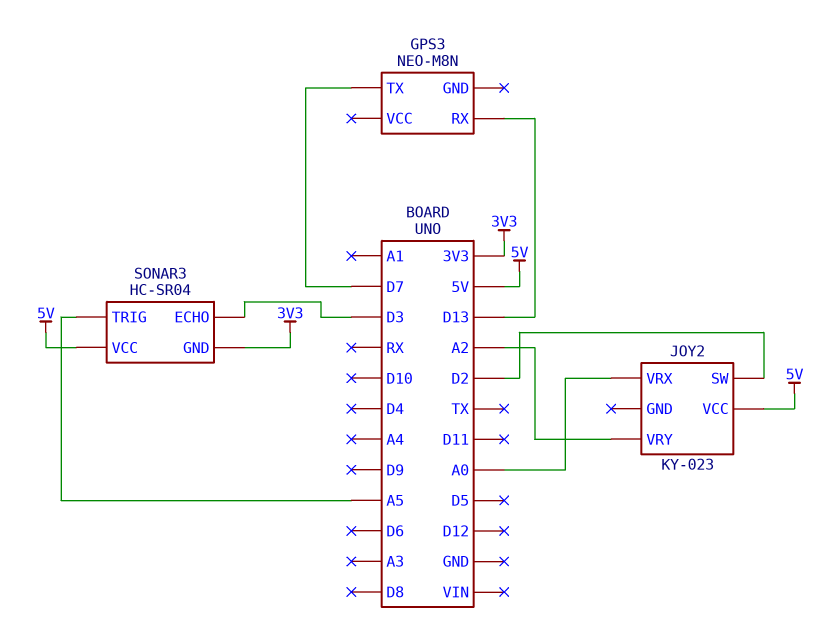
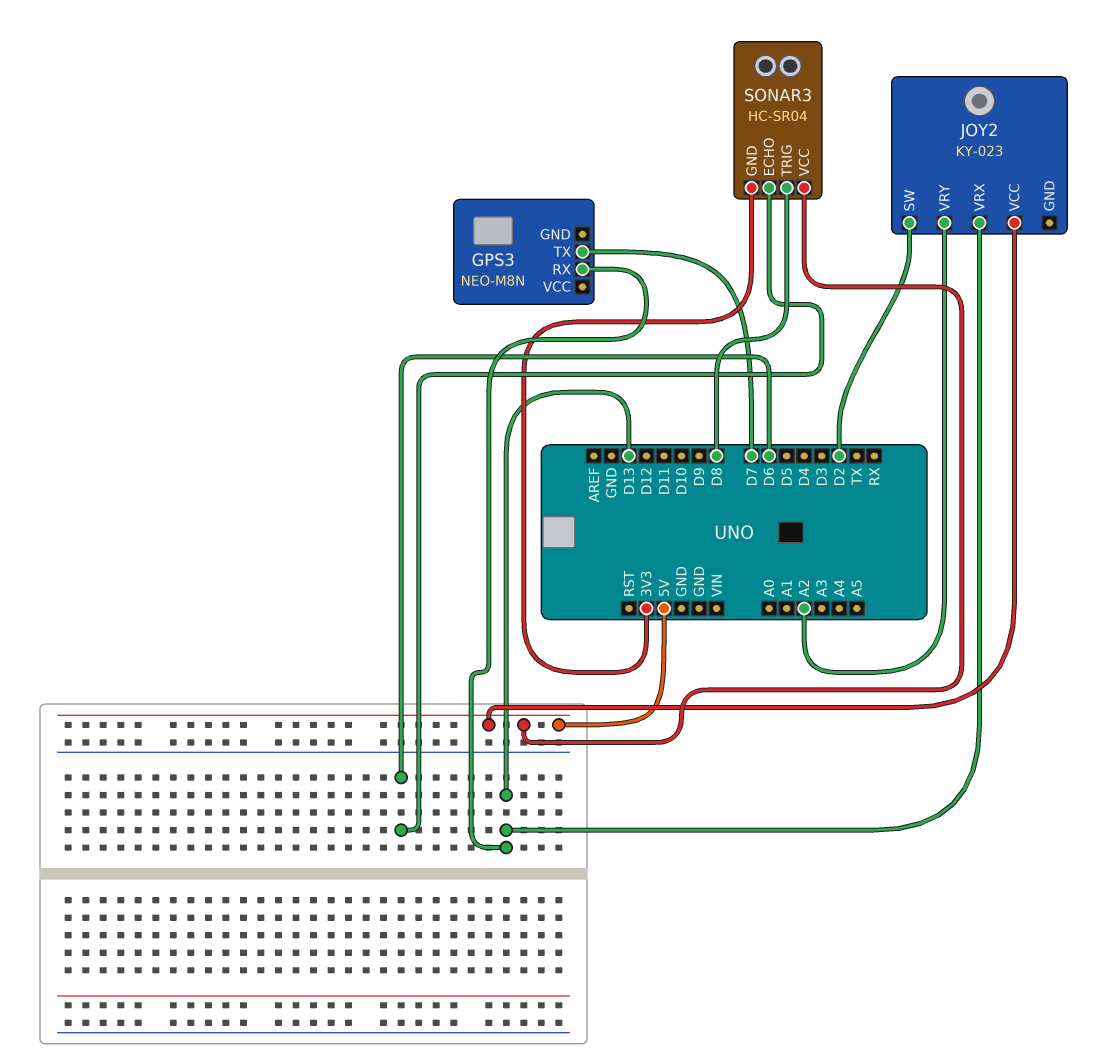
JOY2 pin VRX: A0 -> D13
SONAR3 pin ECHO: D3 -> D6
SONAR3 pin TRIG: A5 -> D8

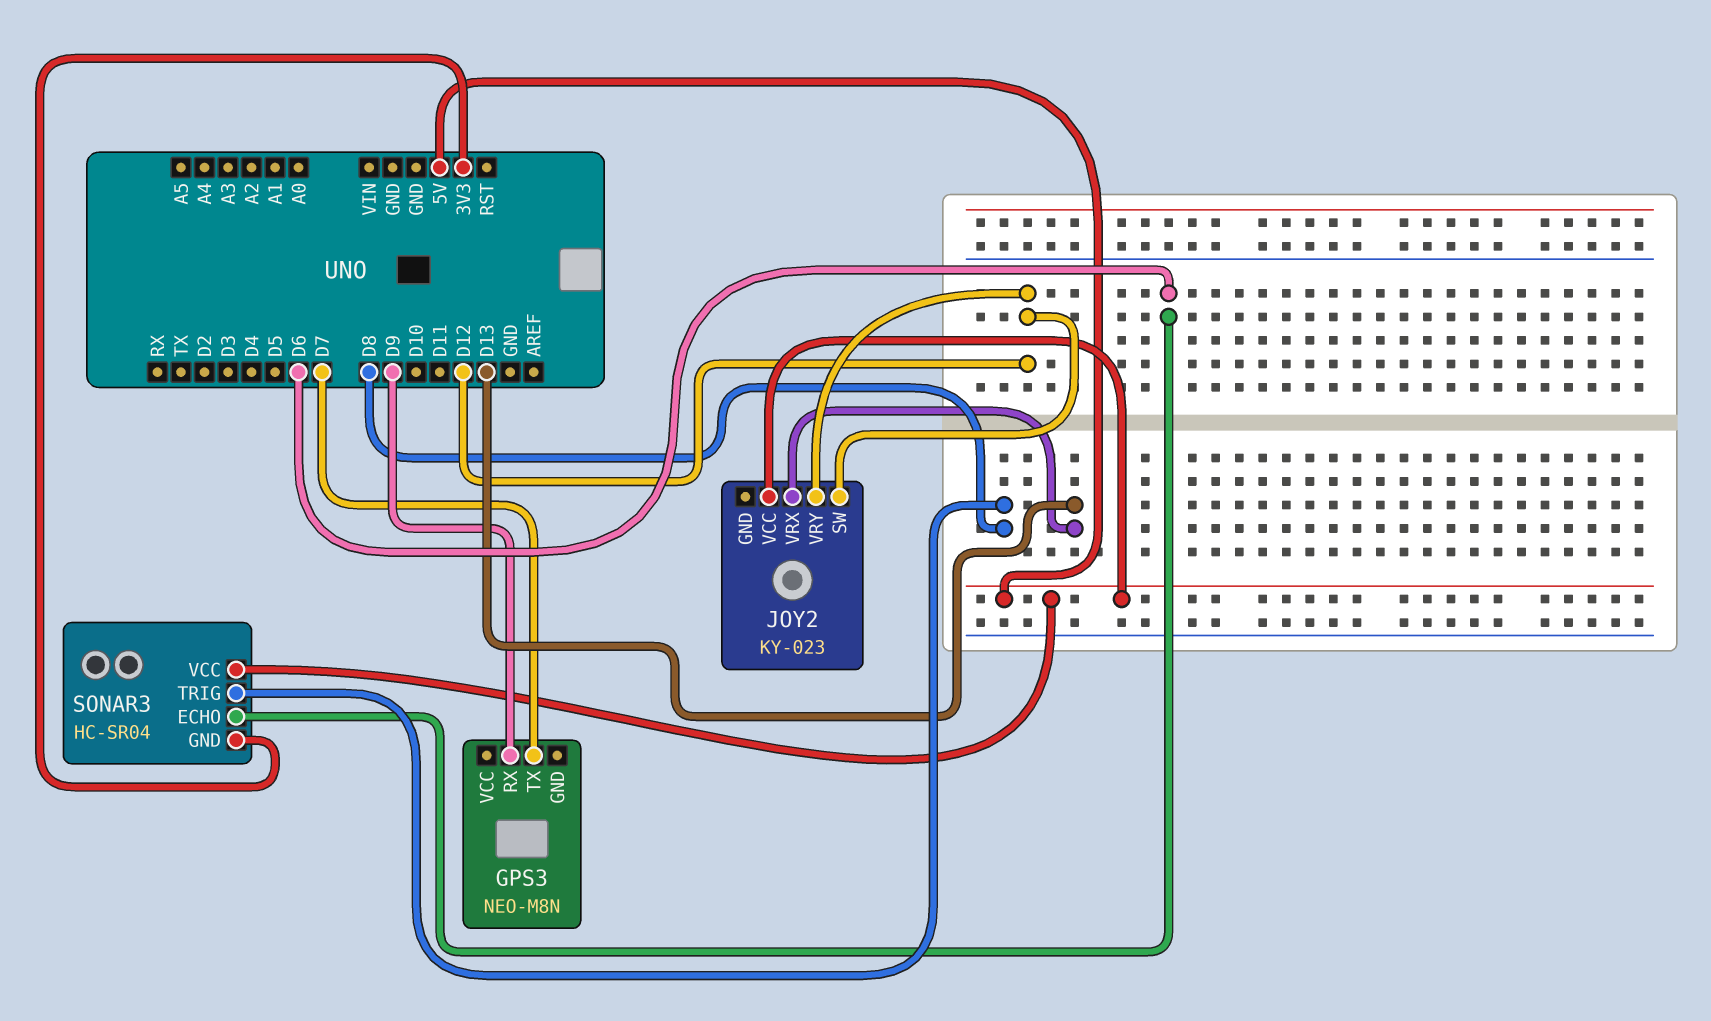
GPS3 pin RX: D13 -> D9
JOY2 pin SW: D2 -> D12
JOY2 pin VRY: A2 -> D12

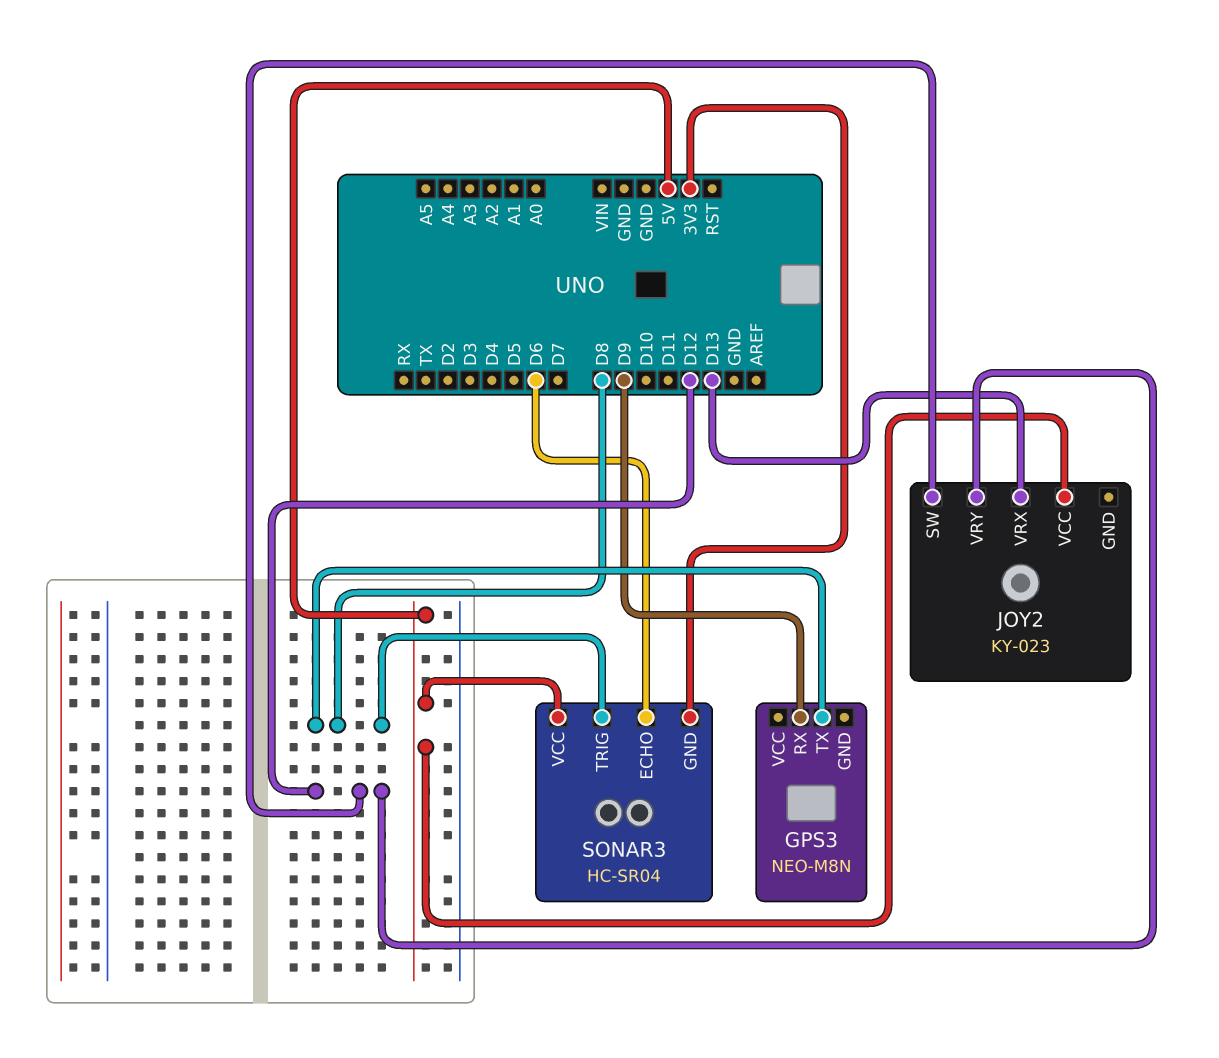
GPS3 pin TX: D7 -> D8

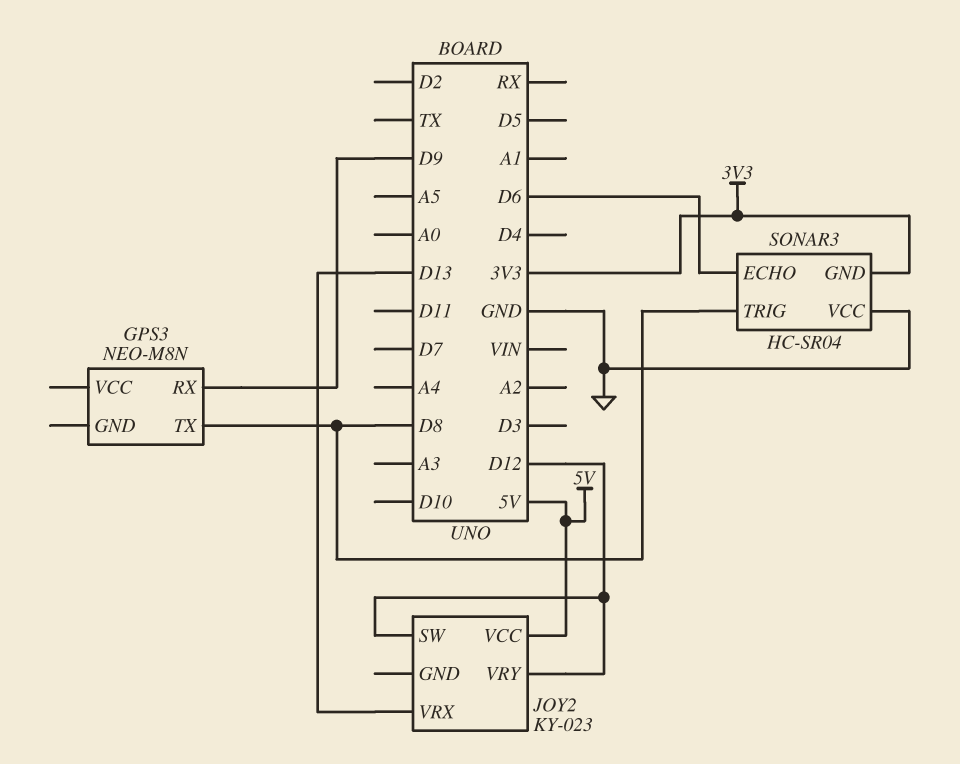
SONAR3 pin VCC: 5V -> GND

